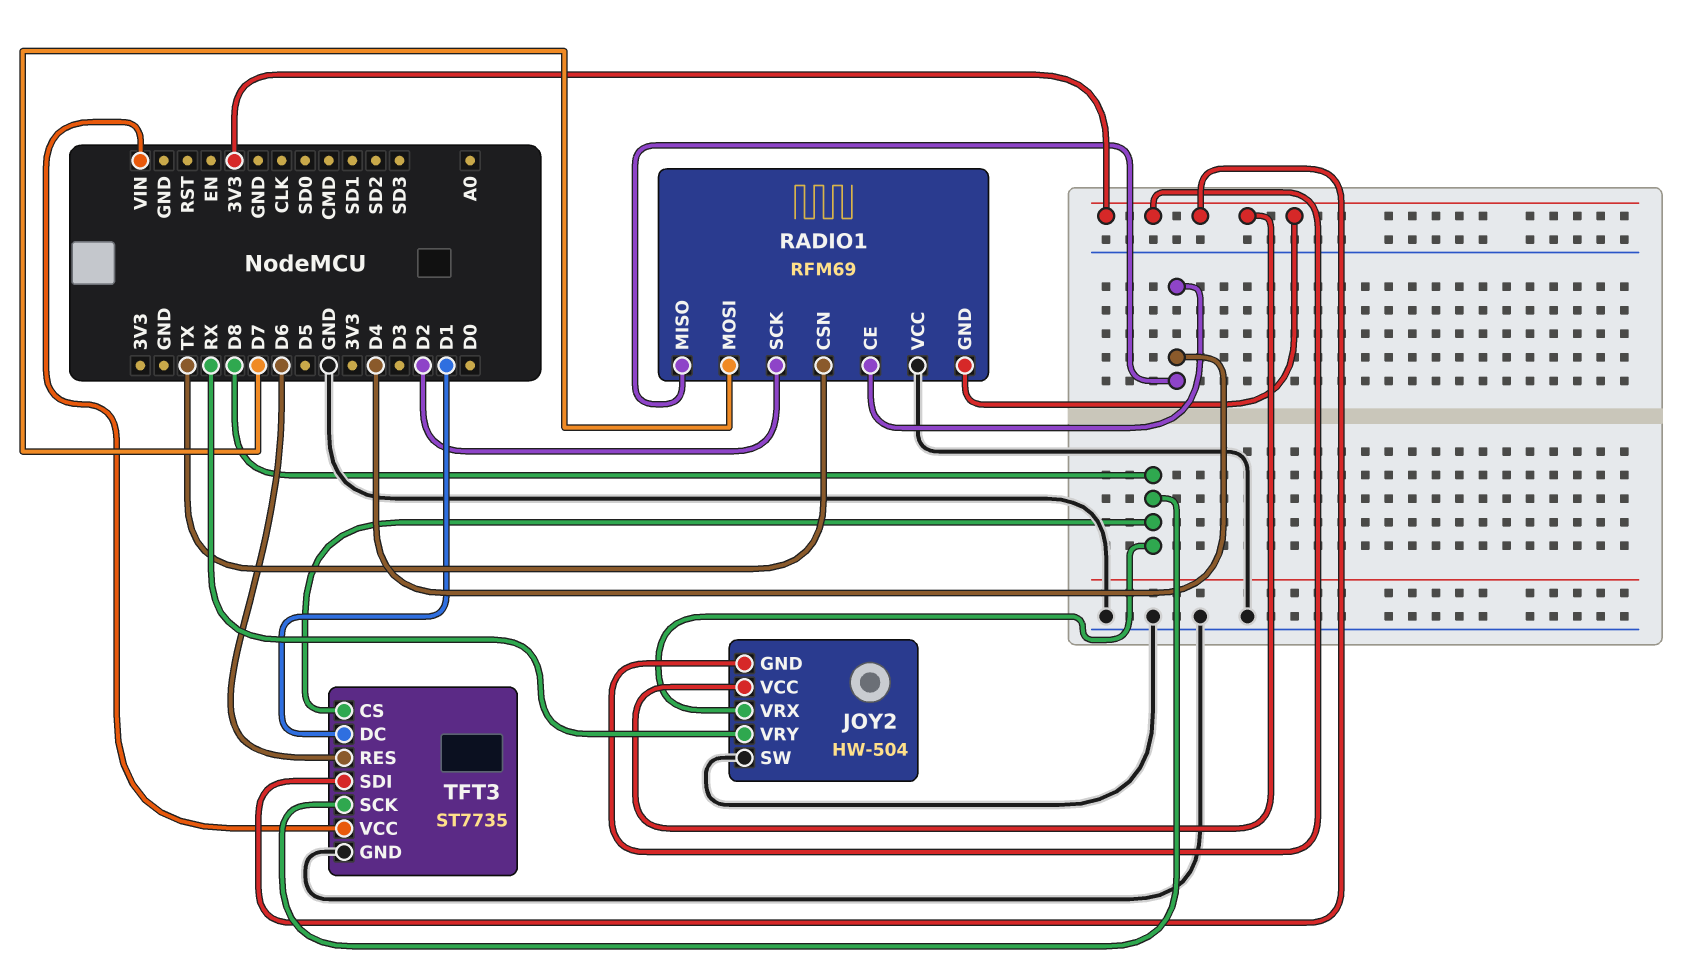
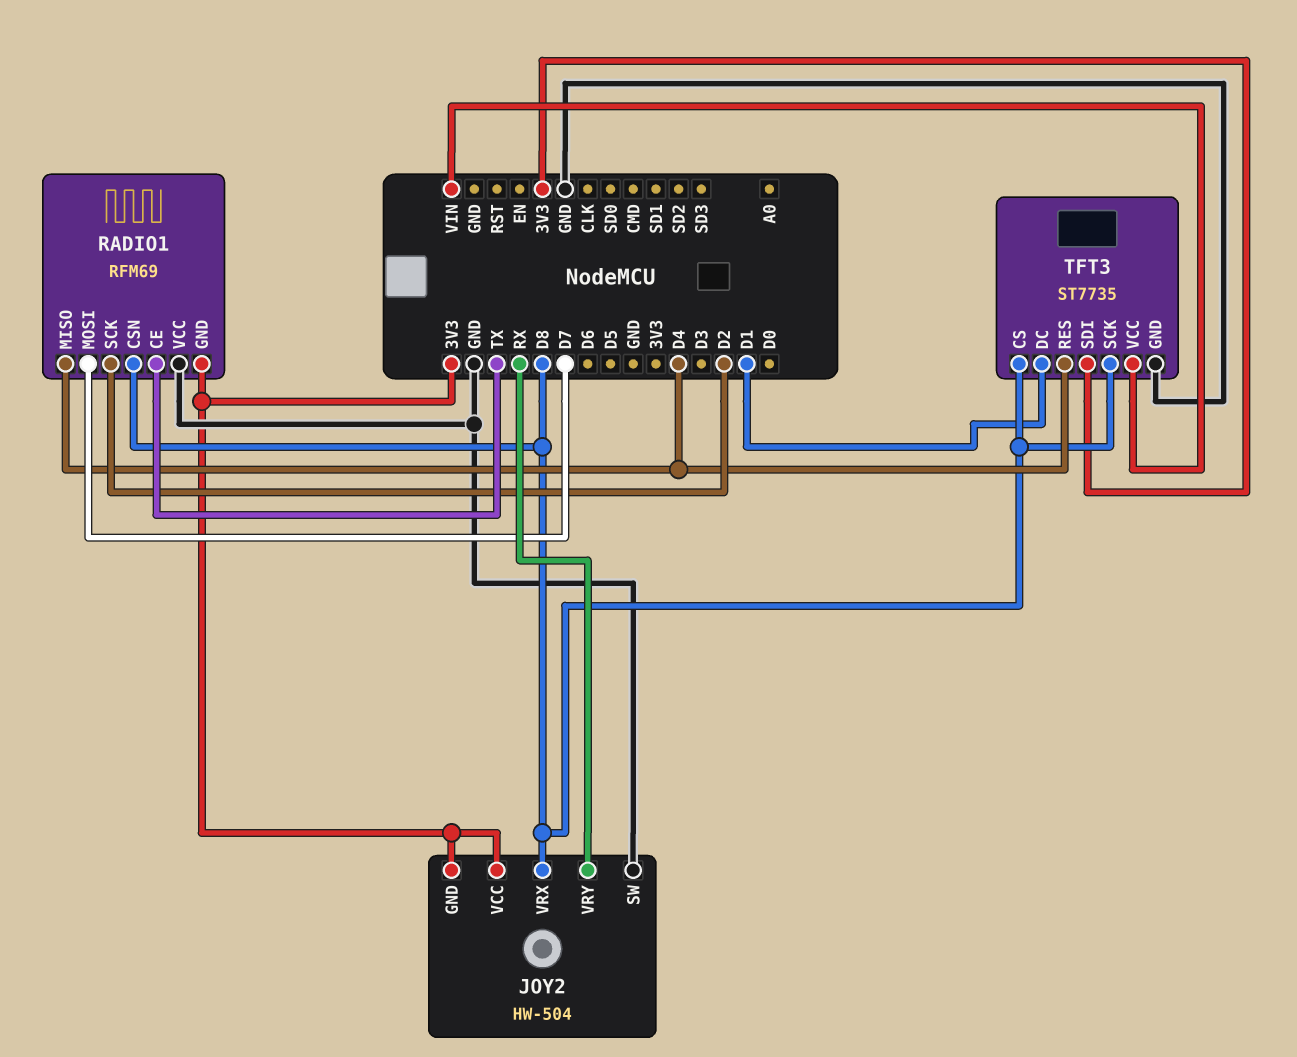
RADIO1 pin CE: D4 -> TX
RADIO1 pin CSN: TX -> D8
TFT3 pin RES: D6 -> D4

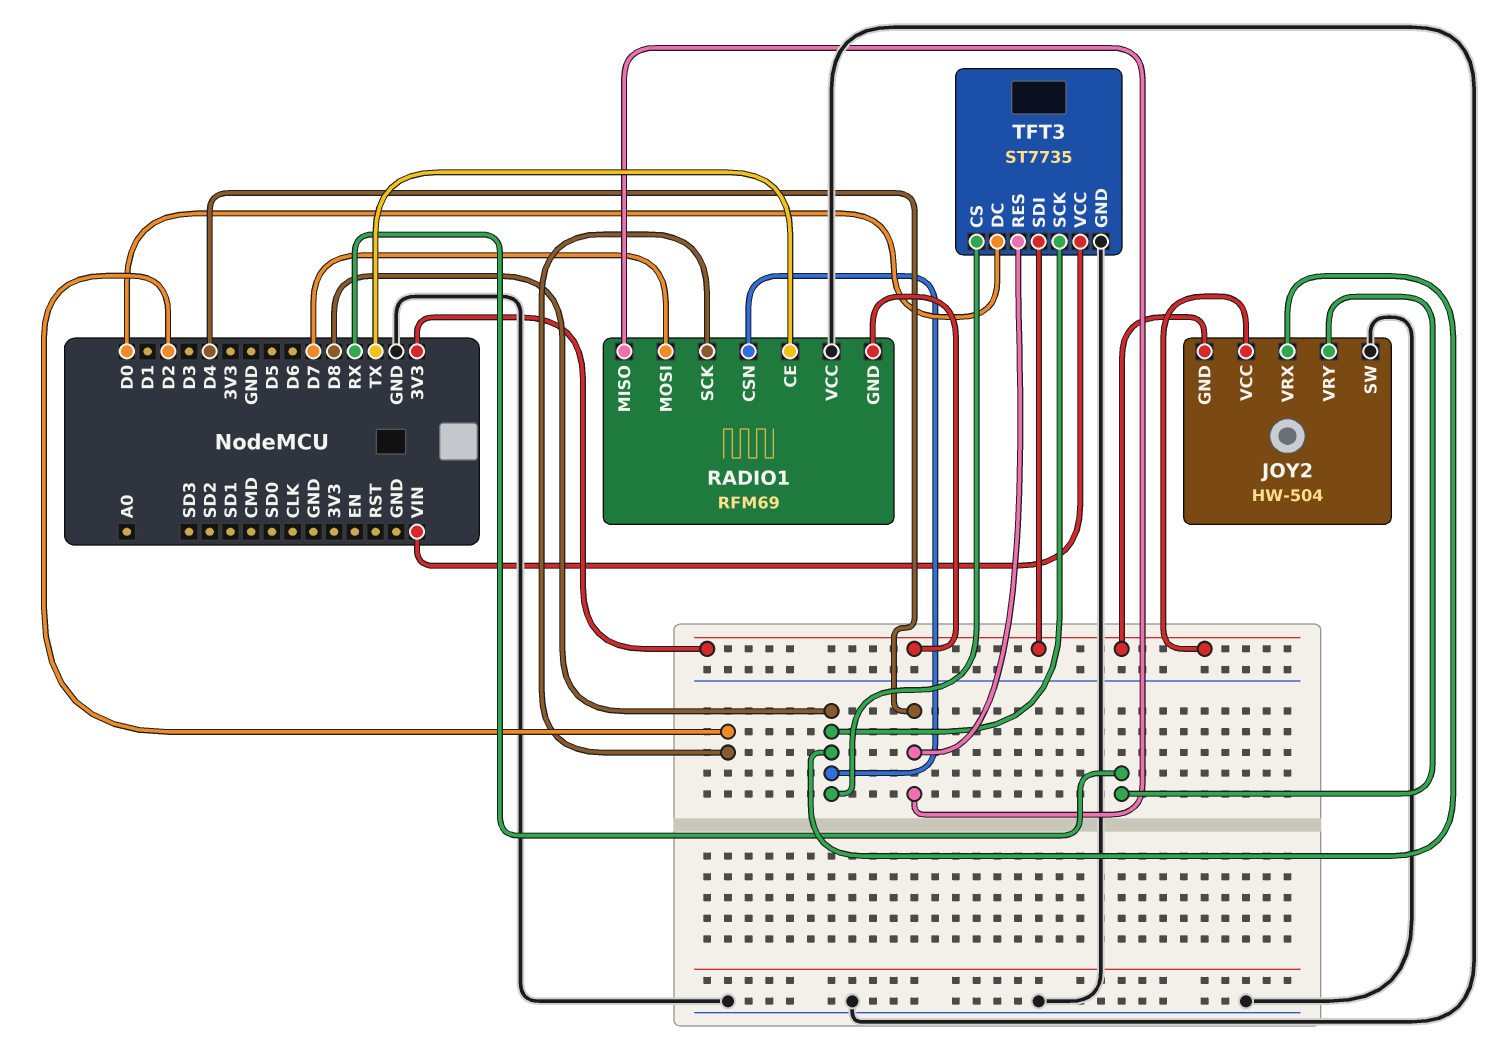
TFT3 pin DC: D1 -> D0

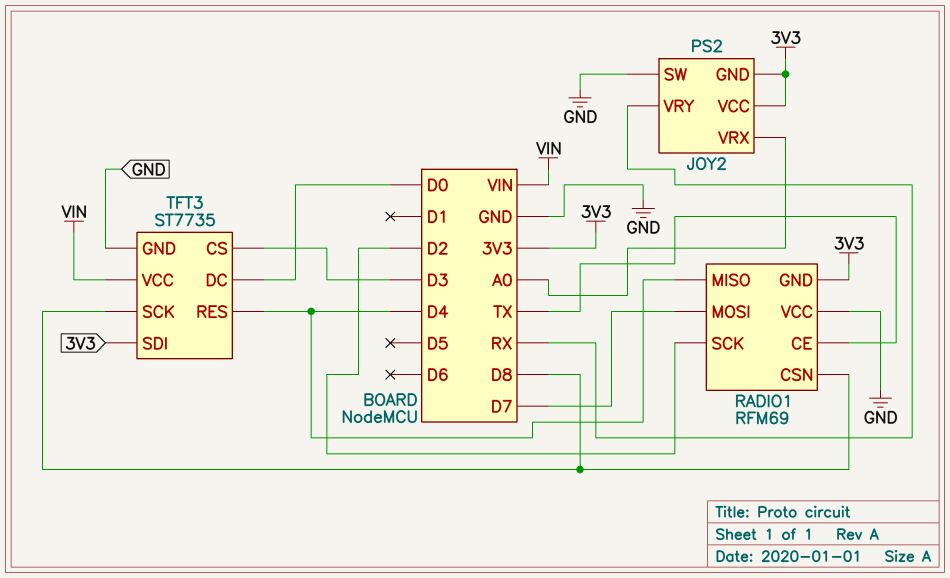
JOY2: HW-504 -> PS2
JOY2 pin VRX: D8 -> A0
TFT3 pin CS: D8 -> D3

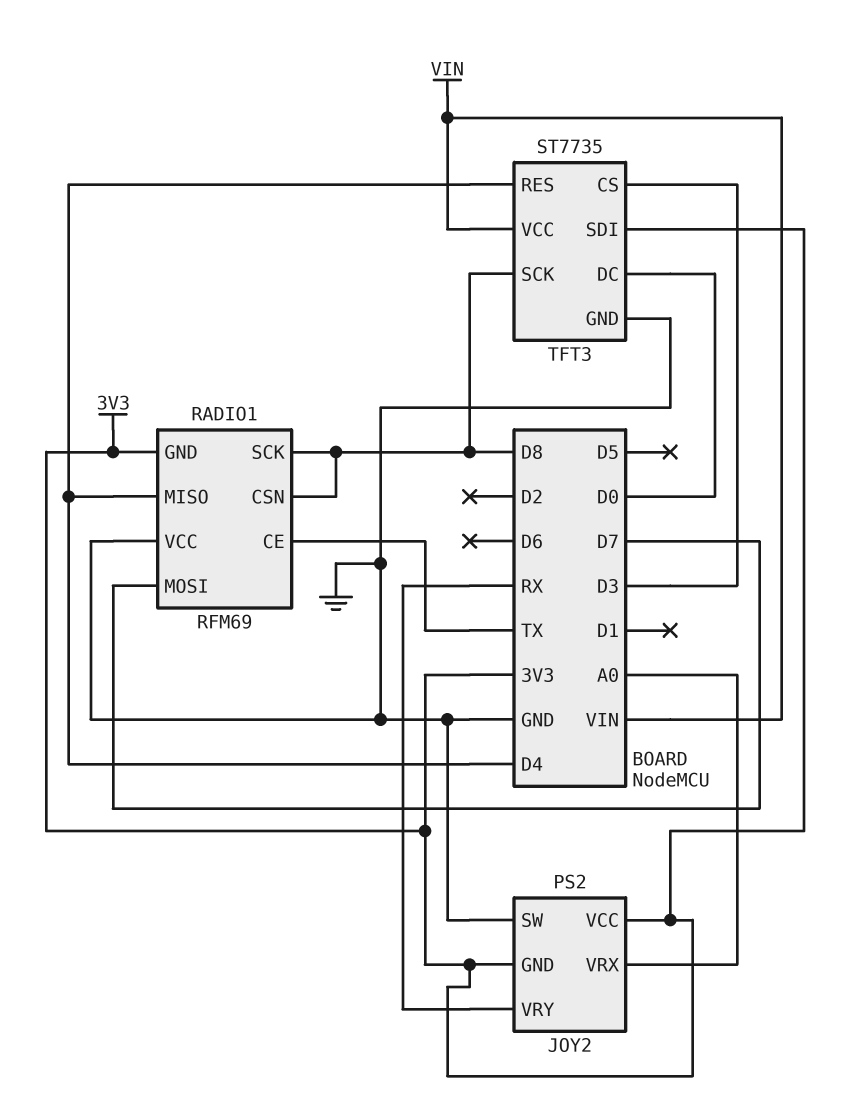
RADIO1 pin SCK: D2 -> D8

